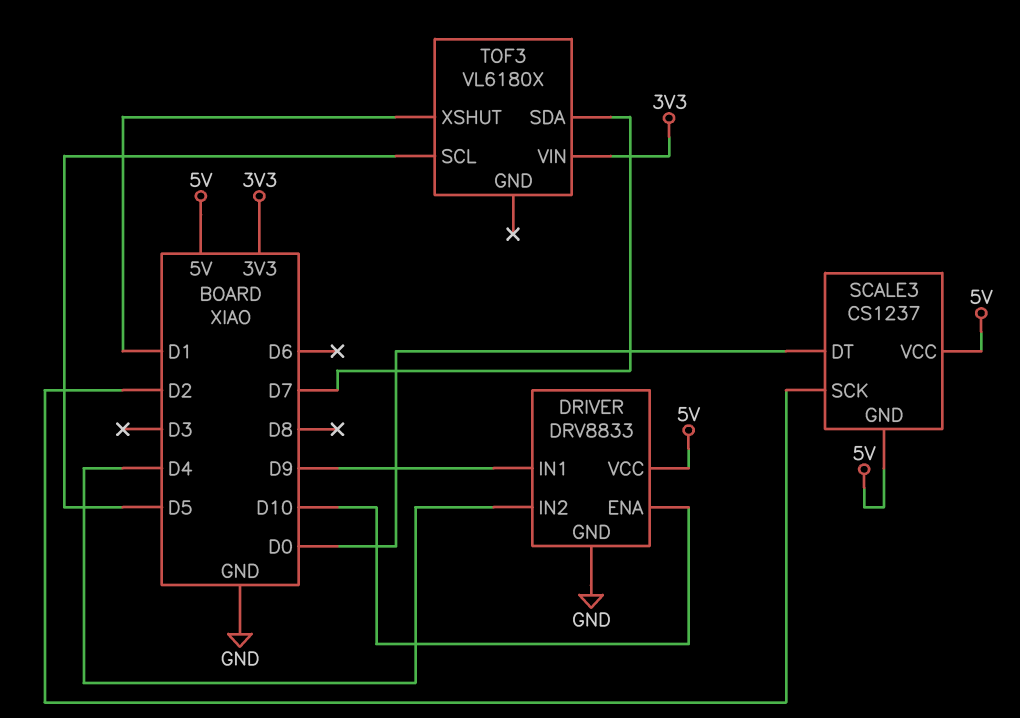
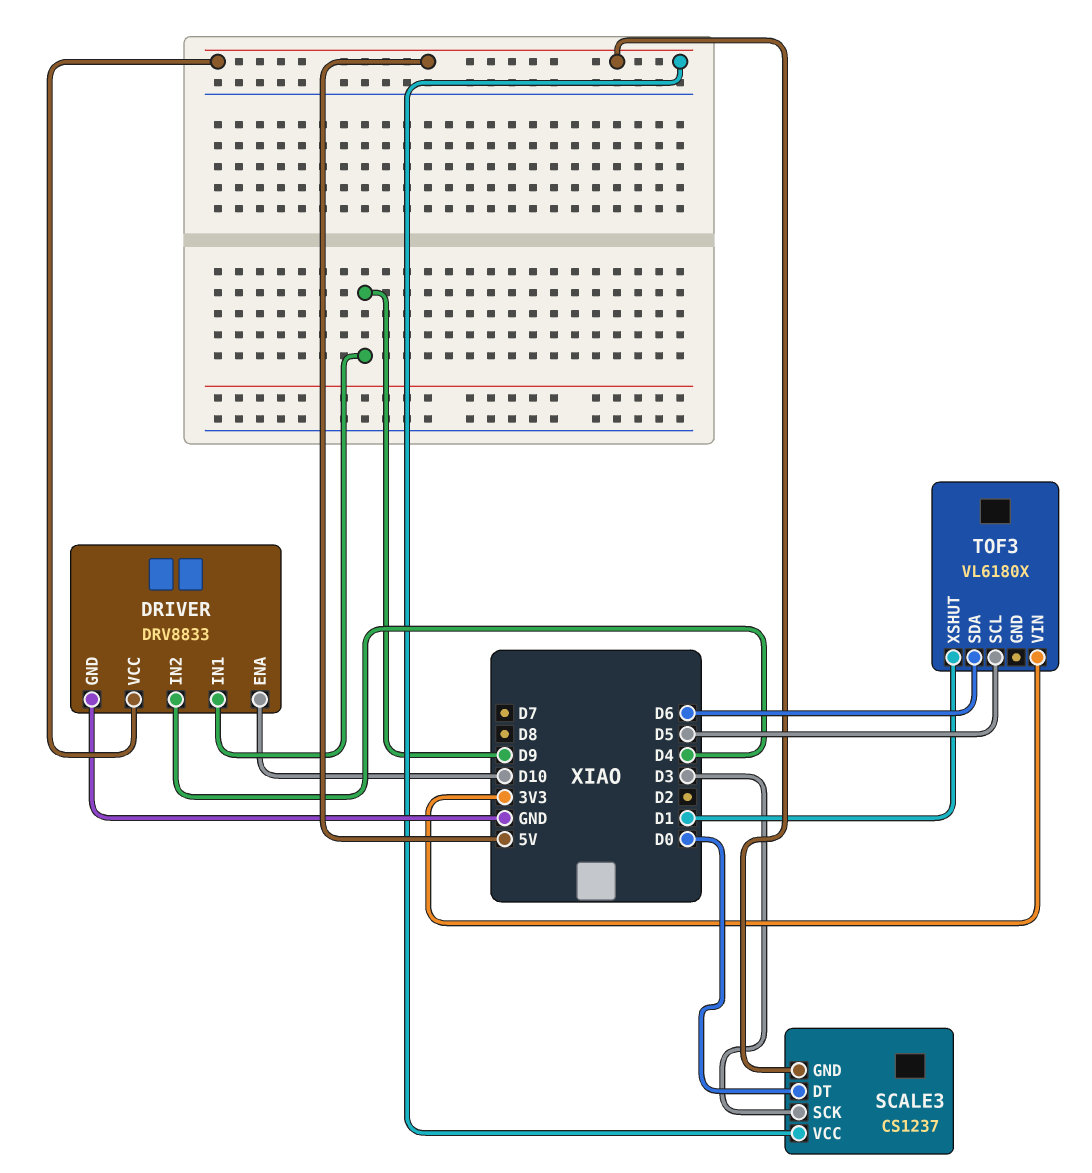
SCALE3 pin SCK: D2 -> D3
TOF3 pin SDA: D7 -> D6

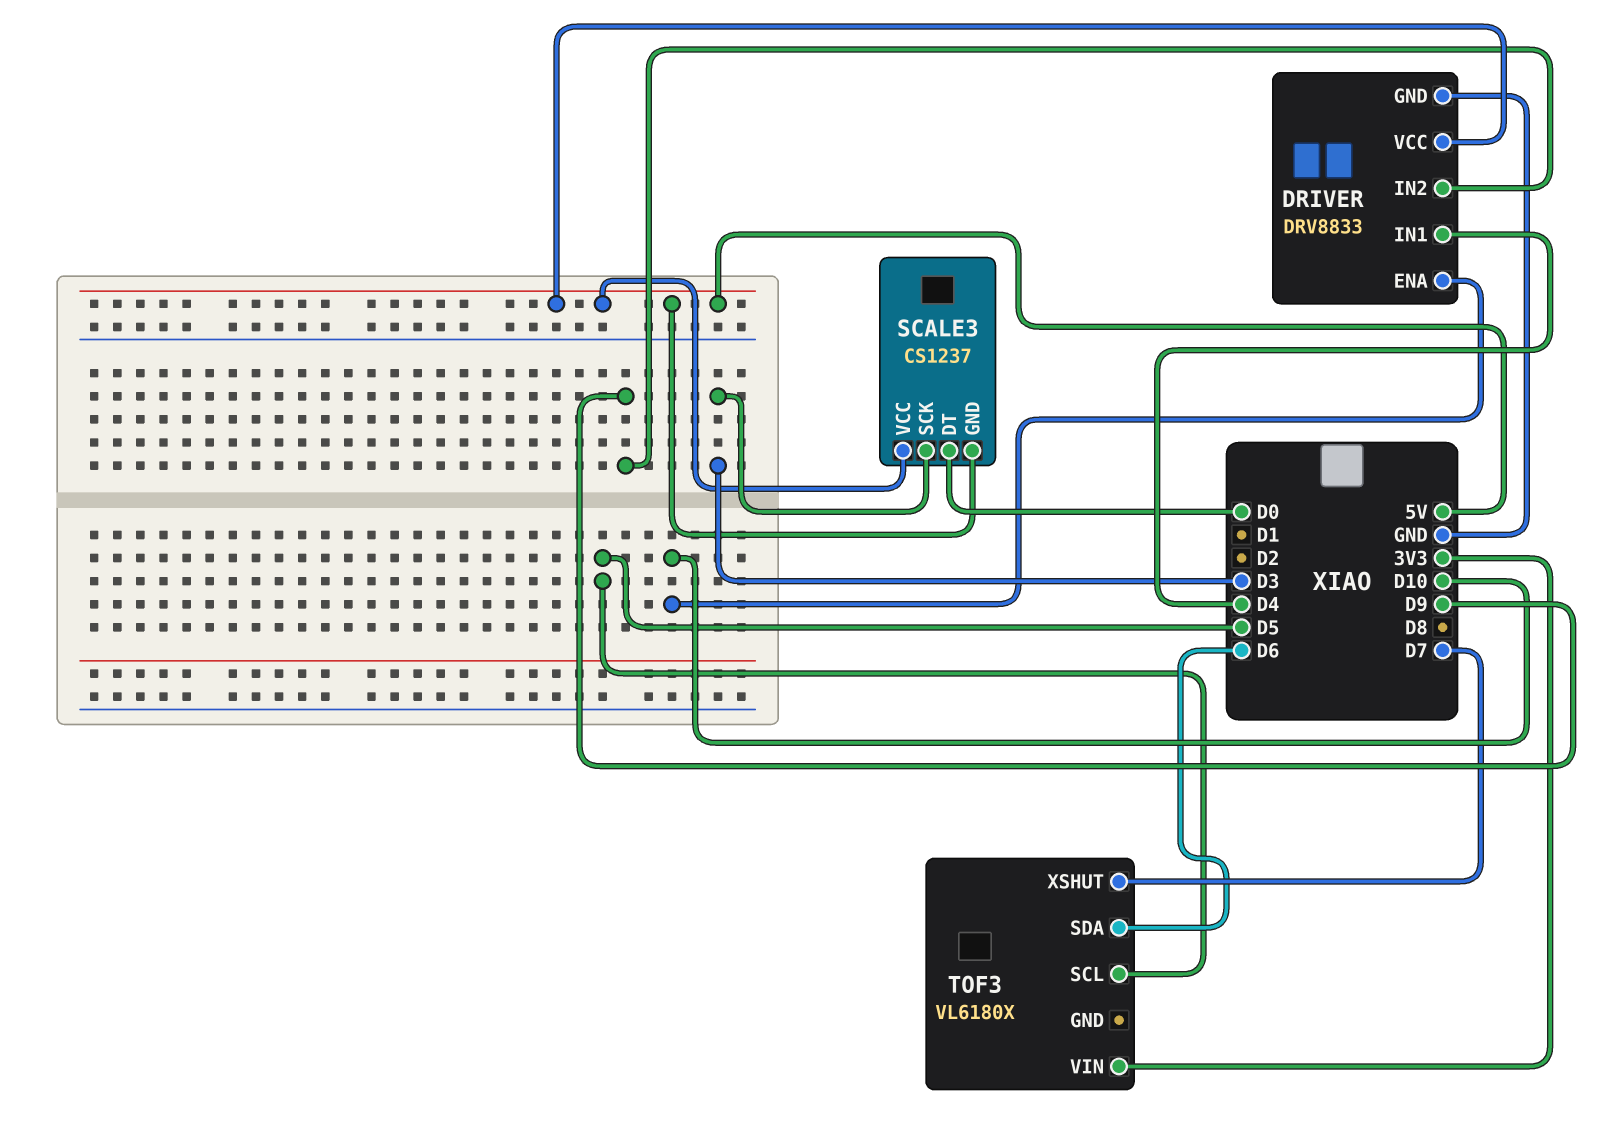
DRIVER pin IN1: D9 -> D4
DRIVER pin IN2: D4 -> D9
TOF3 pin XSHUT: D1 -> D7

